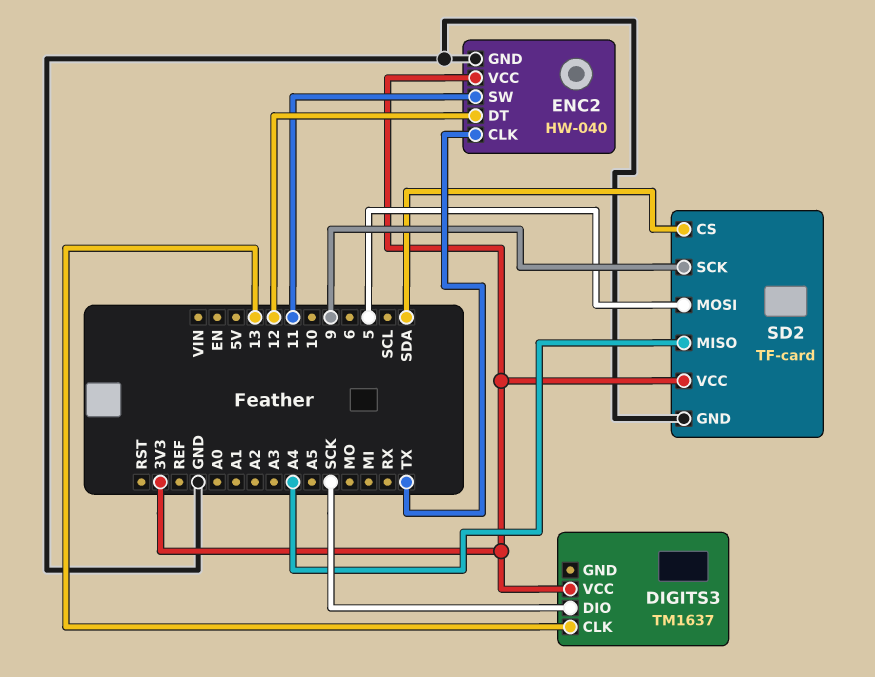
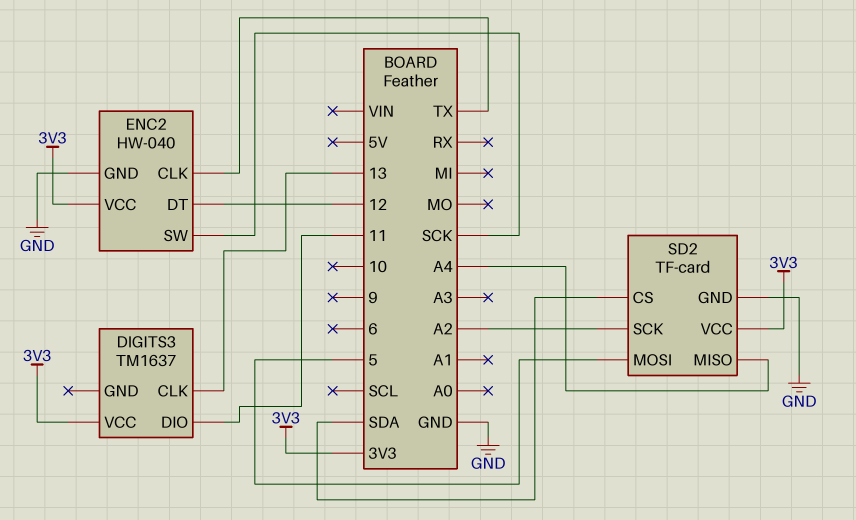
DIGITS3 pin DIO: SCK -> 11
ENC2 pin SW: 11 -> SCK
SD2 pin SCK: 9 -> A2

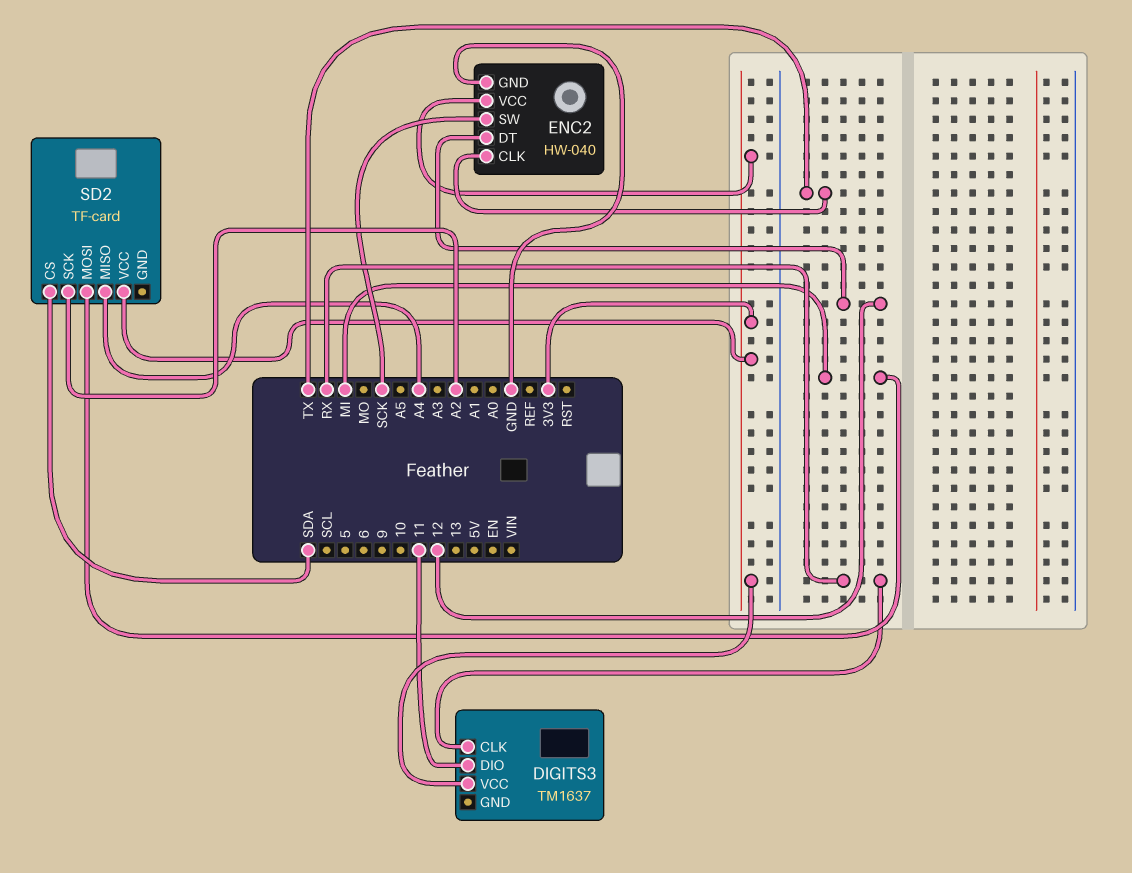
DIGITS3 pin CLK: 13 -> RX
SD2 pin GND: GND -> none
SD2 pin MOSI: 5 -> MI

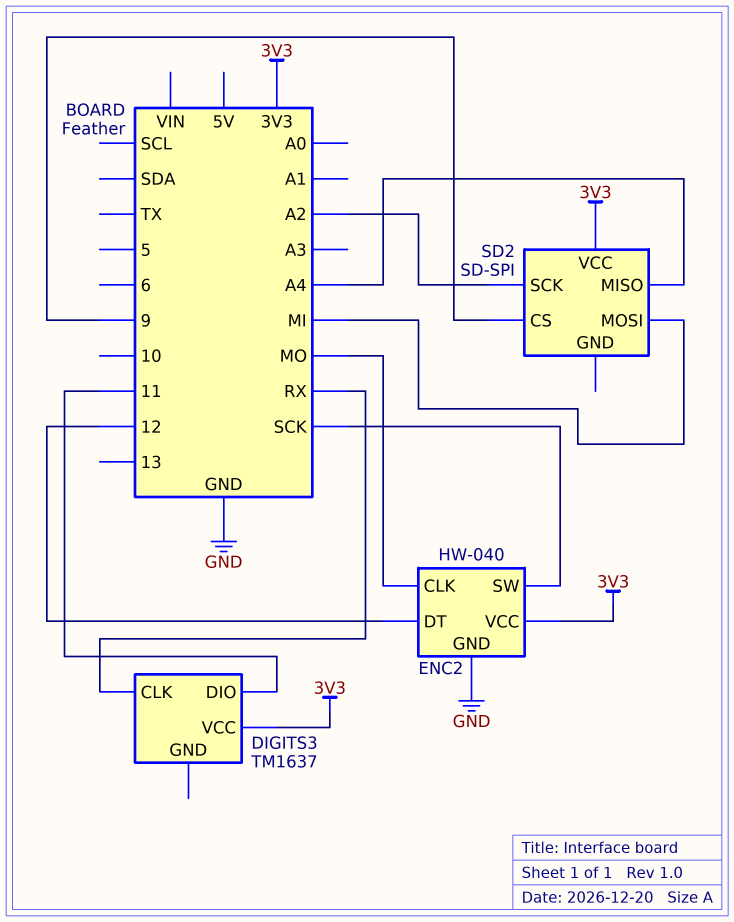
ENC2 pin CLK: TX -> MO
SD2: TF-card -> SD-SPI
SD2 pin CS: SDA -> 9

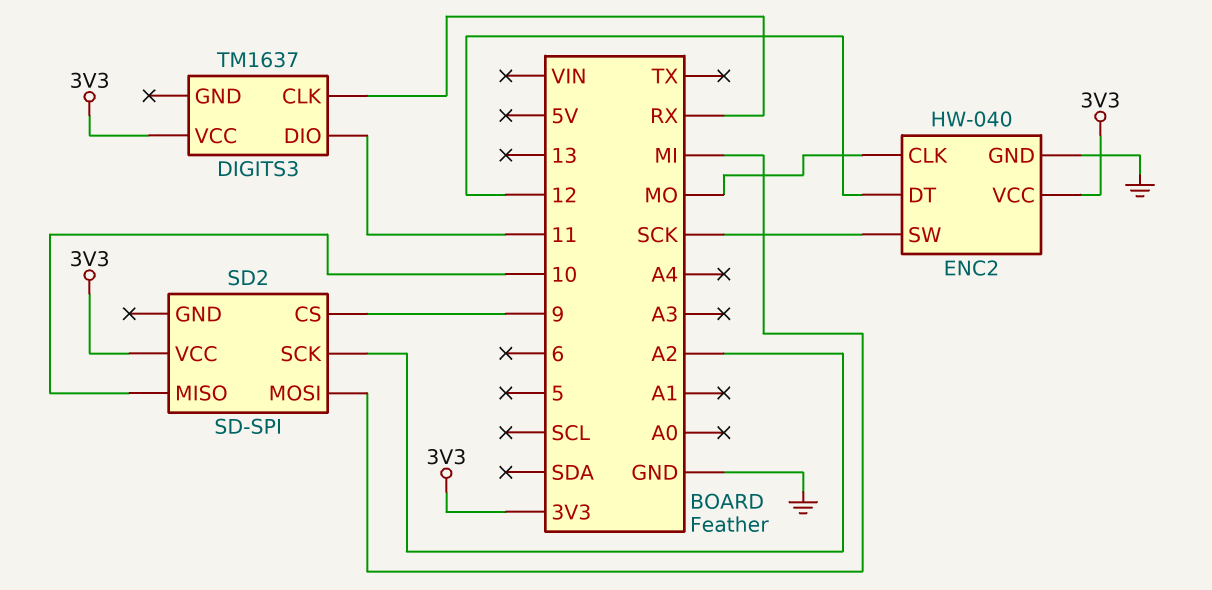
SD2 pin MISO: A4 -> 10

